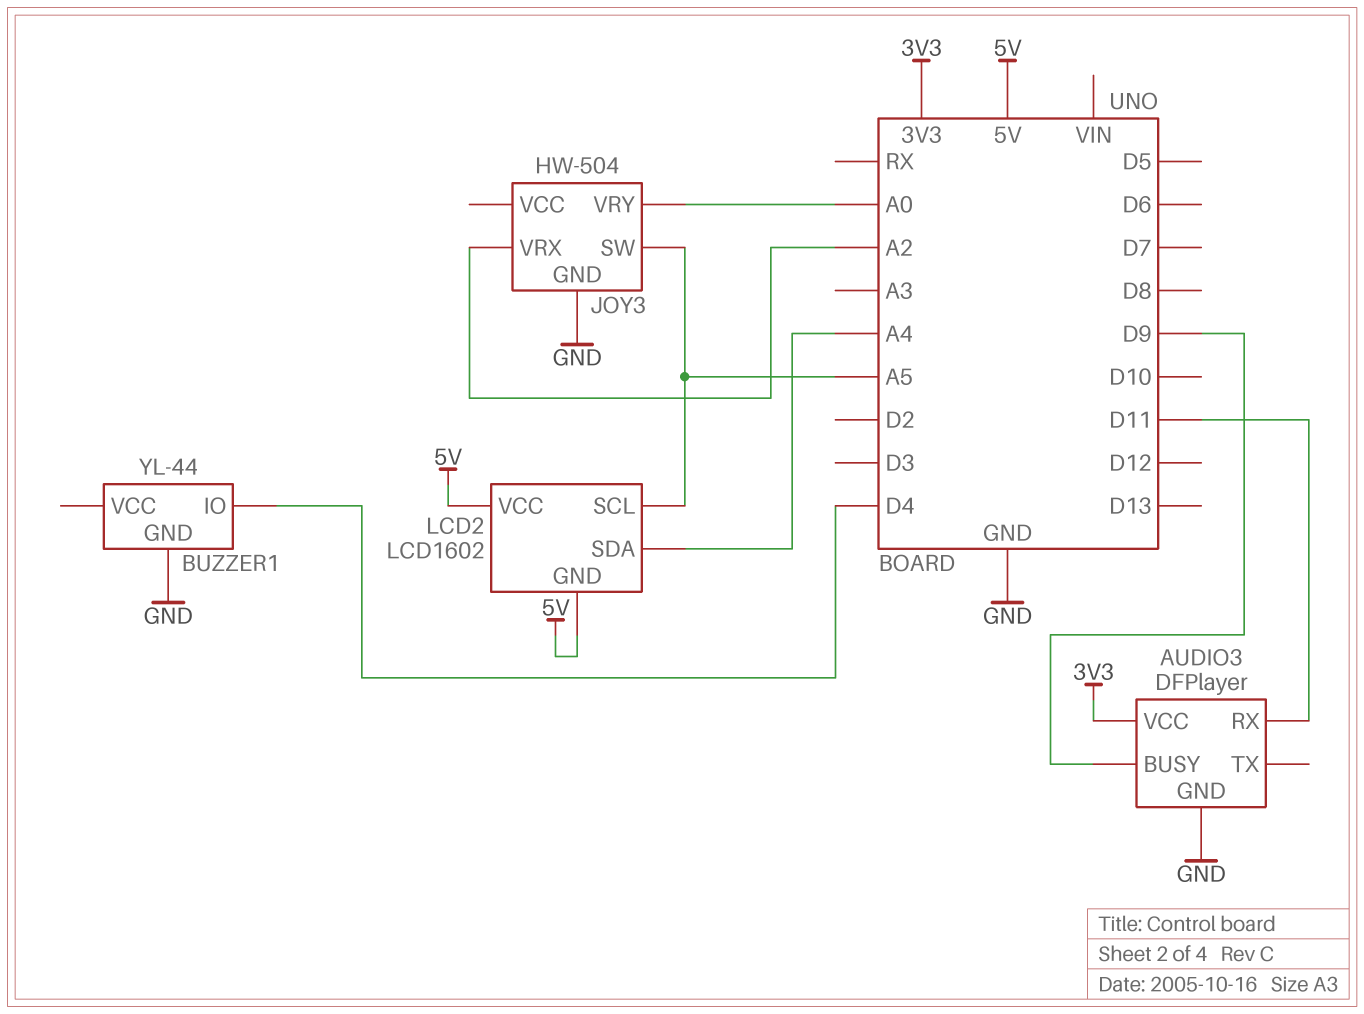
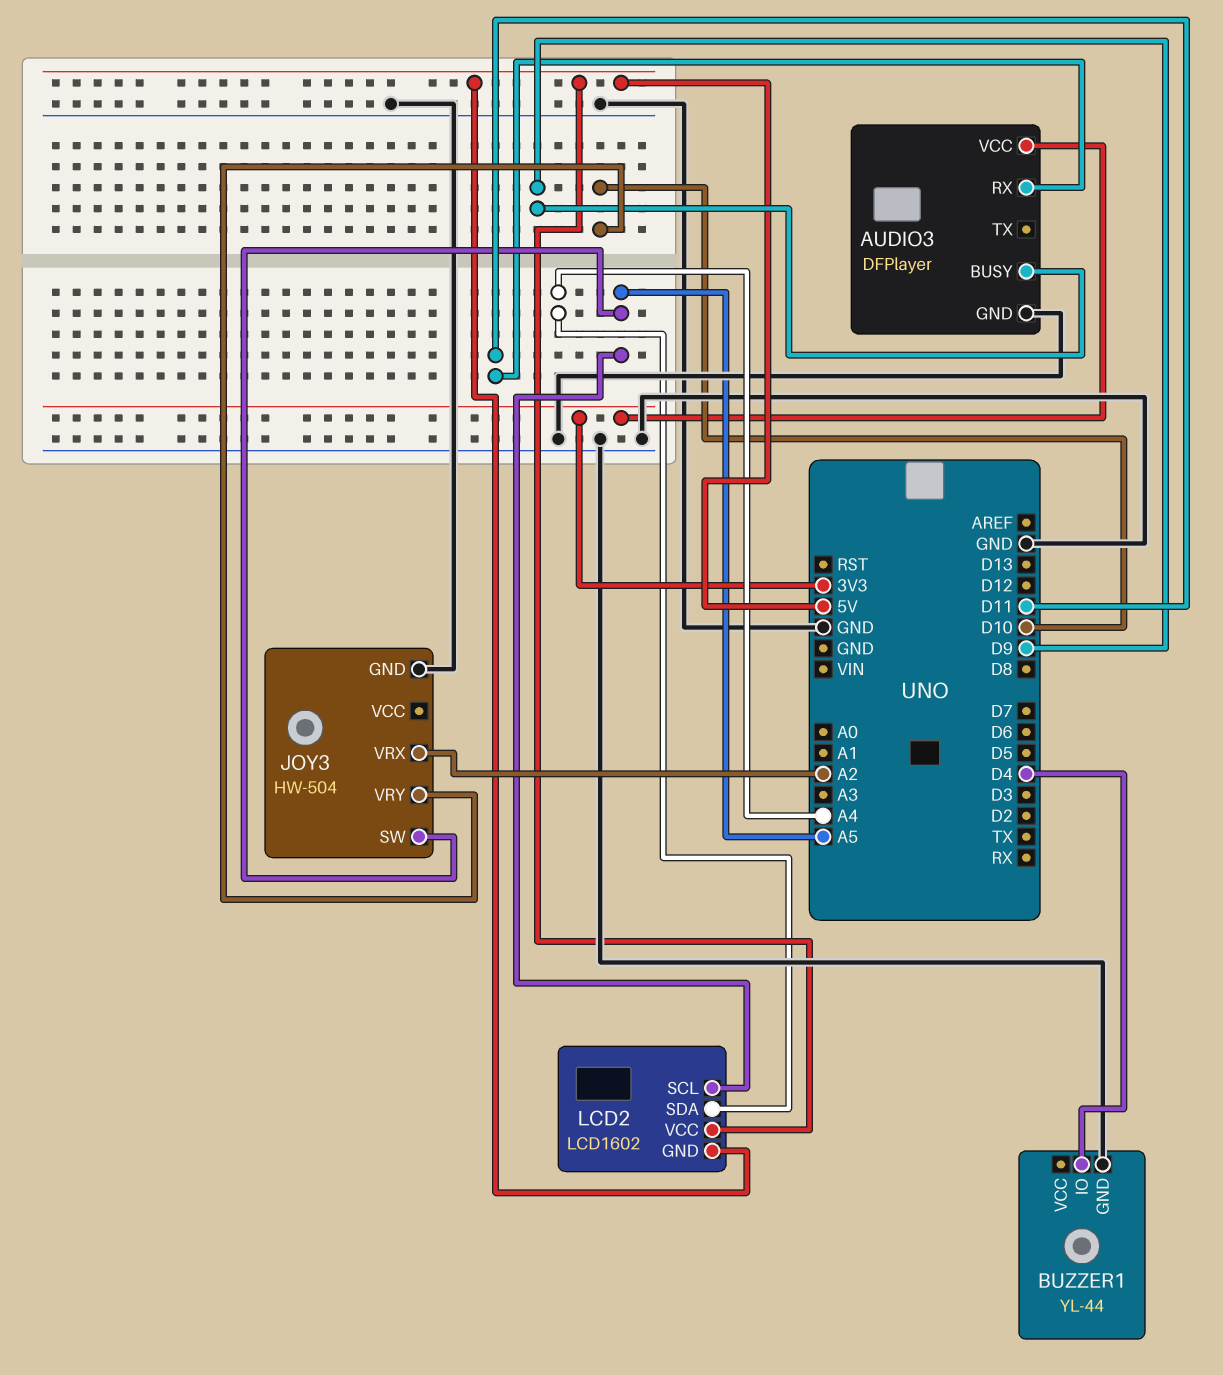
JOY3 pin VRY: A0 -> D10

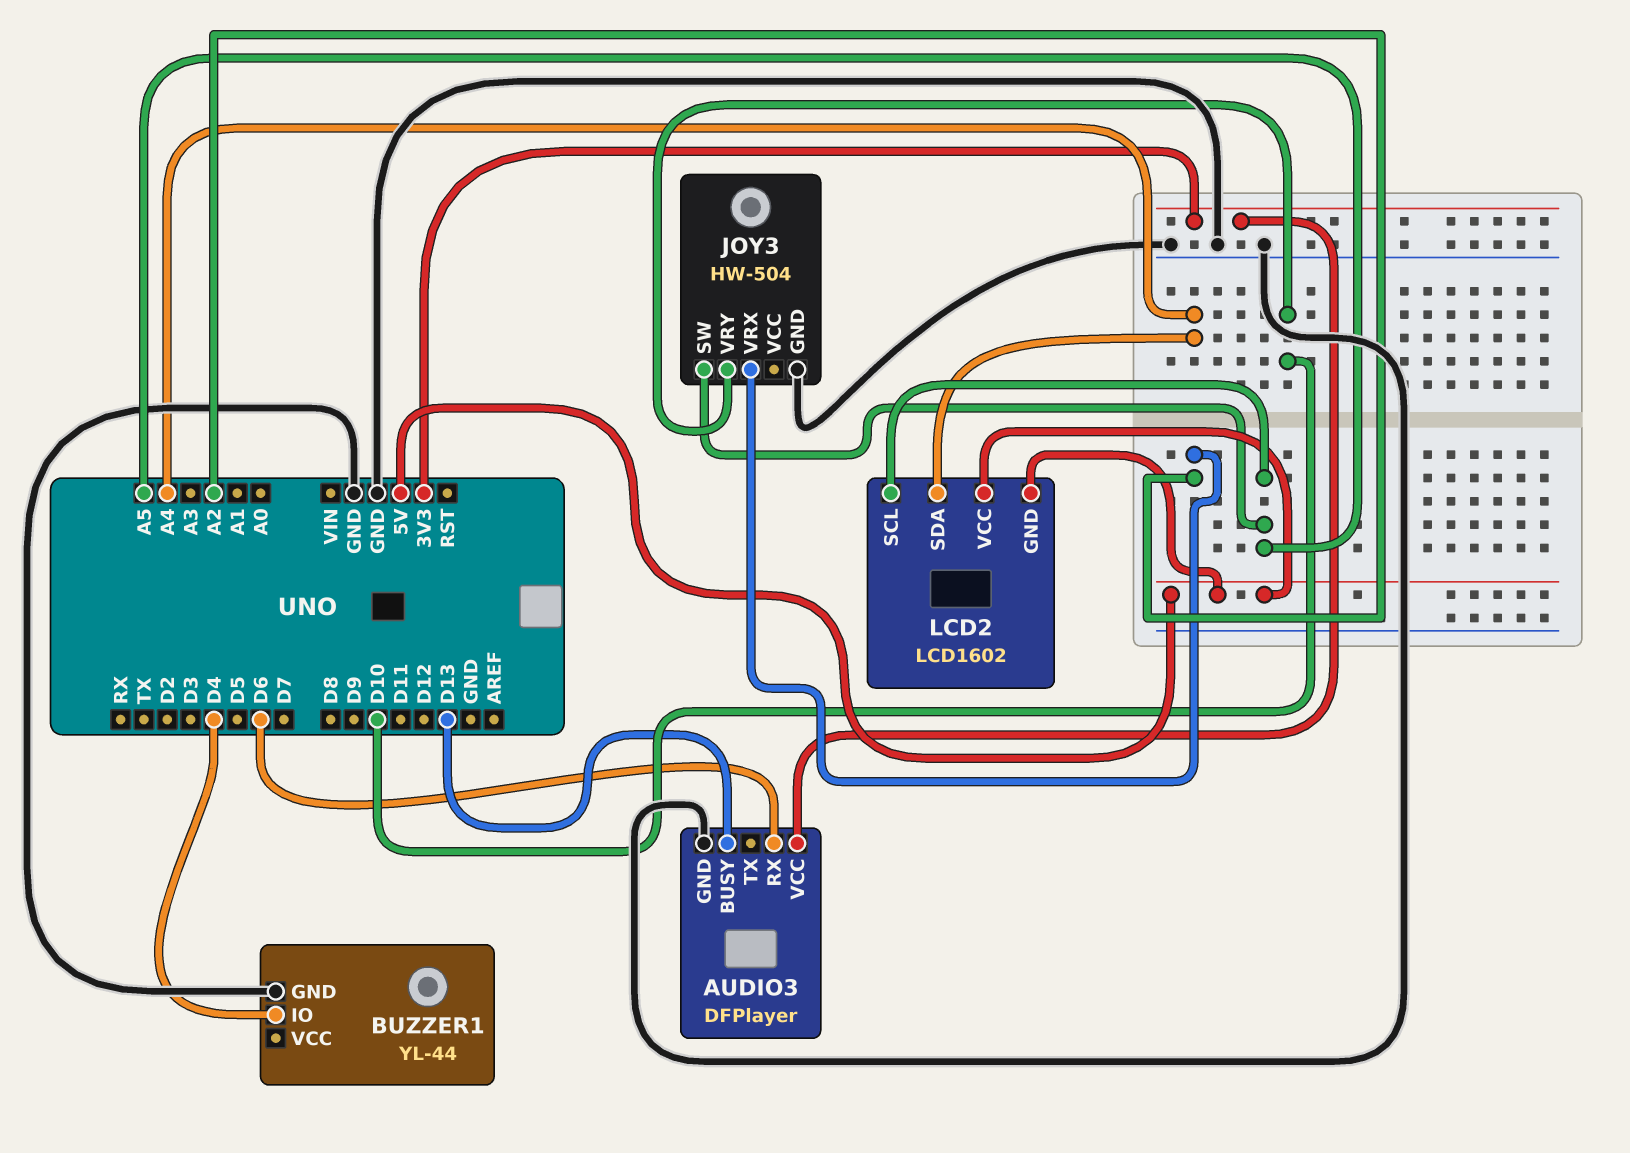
AUDIO3 pin BUSY: D9 -> D13
AUDIO3 pin RX: D11 -> D6

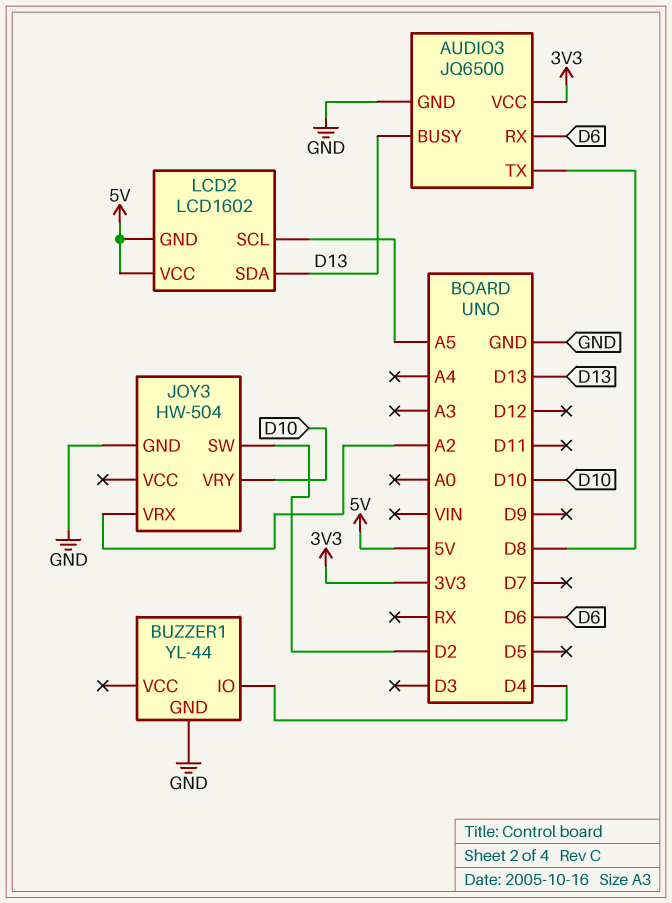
AUDIO3: DFPlayer -> JQ6500
AUDIO3 pin TX: none -> D8
JOY3 pin SW: A5 -> D2
LCD2 pin SDA: A4 -> D13

